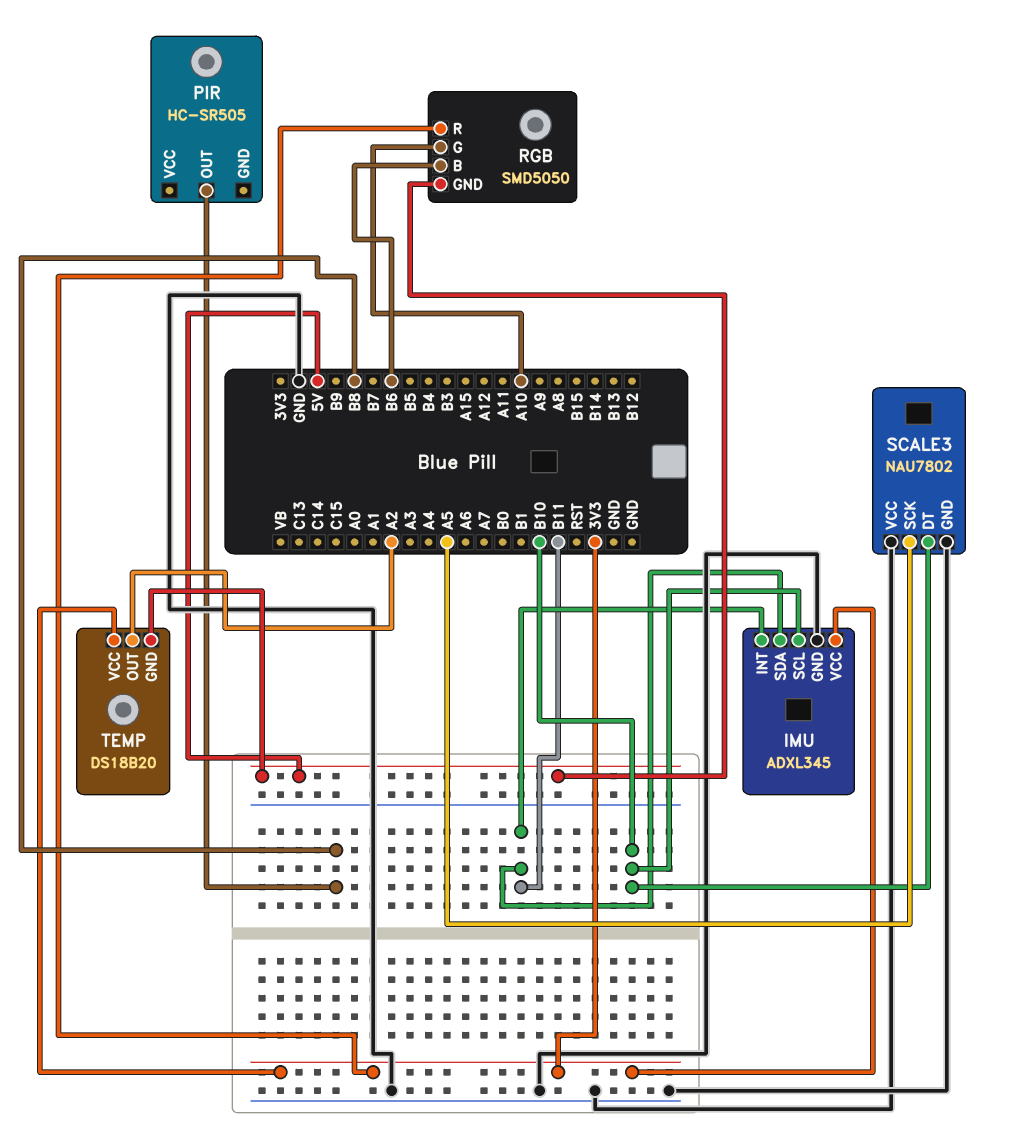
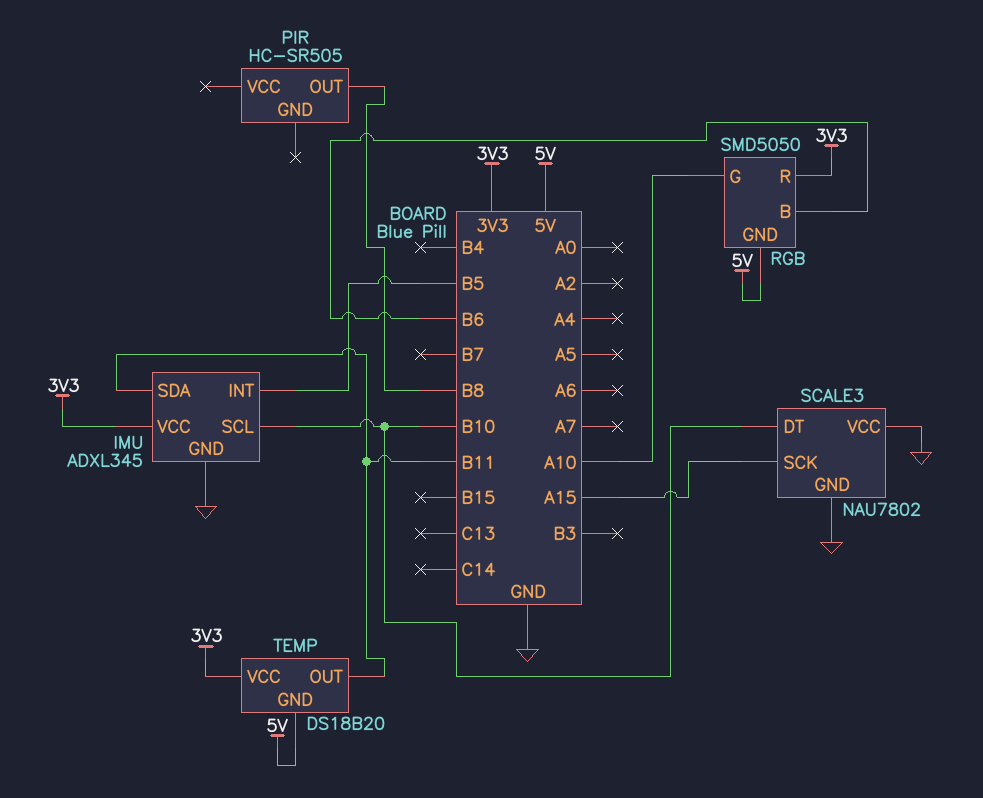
IMU pin INT: B11 -> B5
SCALE3 pin SCK: A5 -> A15
TEMP pin OUT: A2 -> B11

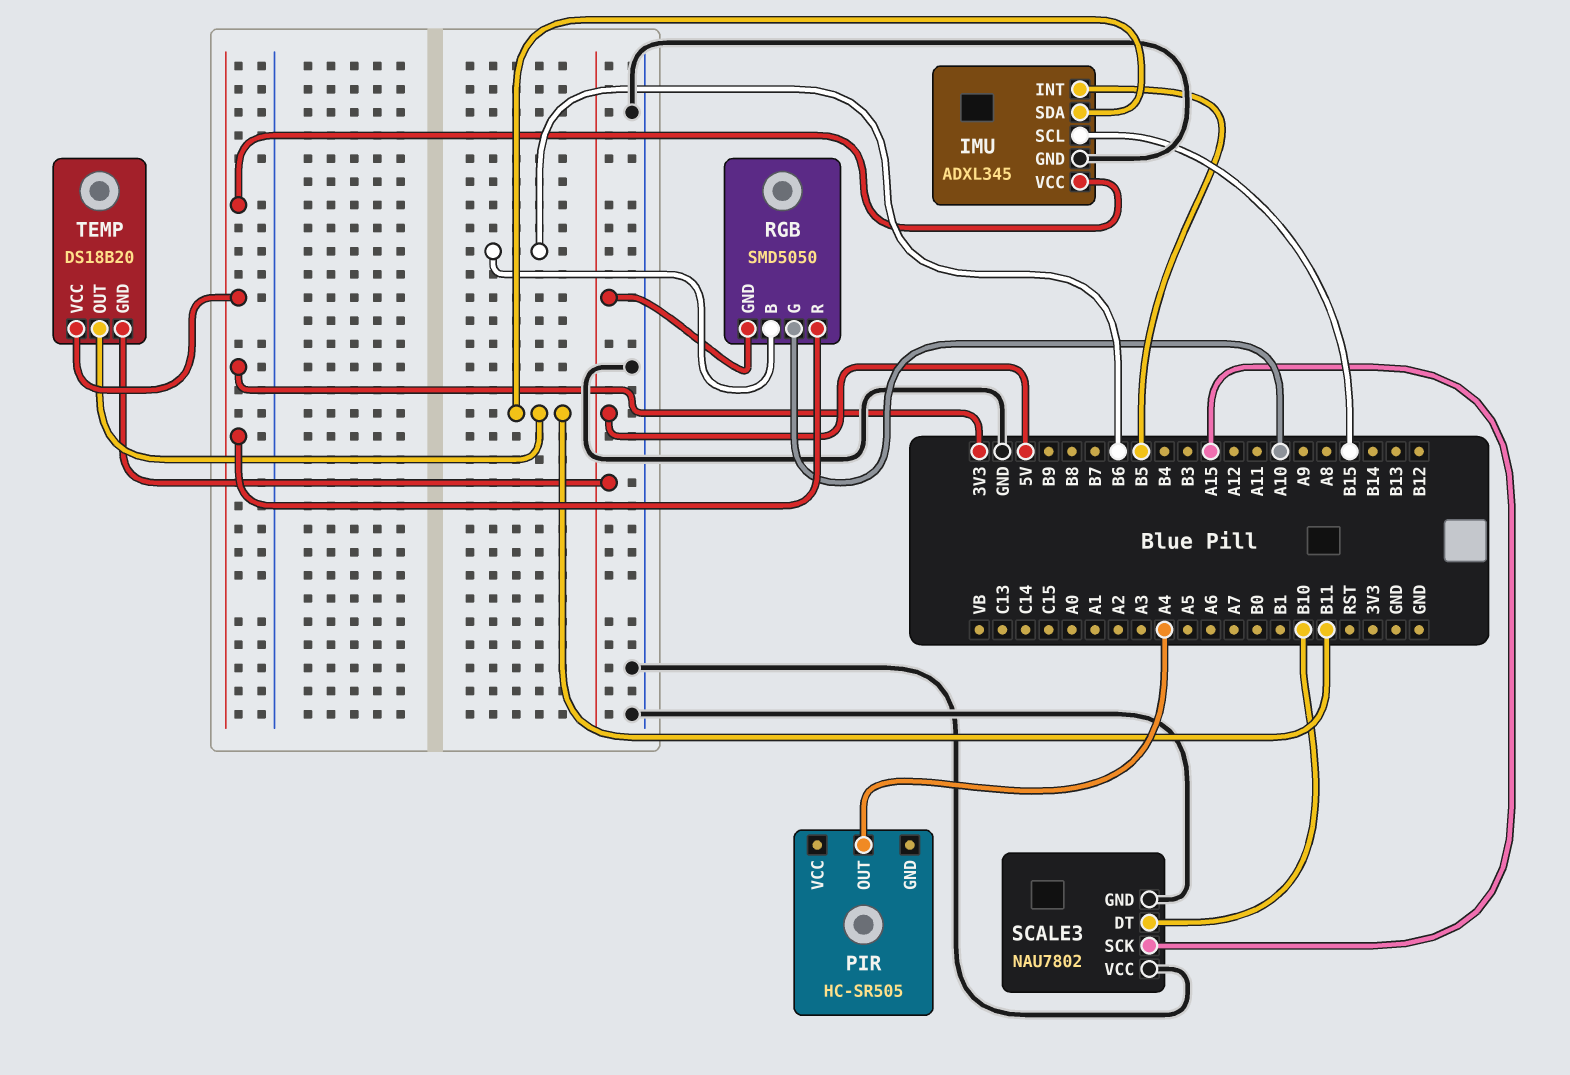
IMU pin SCL: B10 -> B15
PIR pin OUT: B8 -> A4

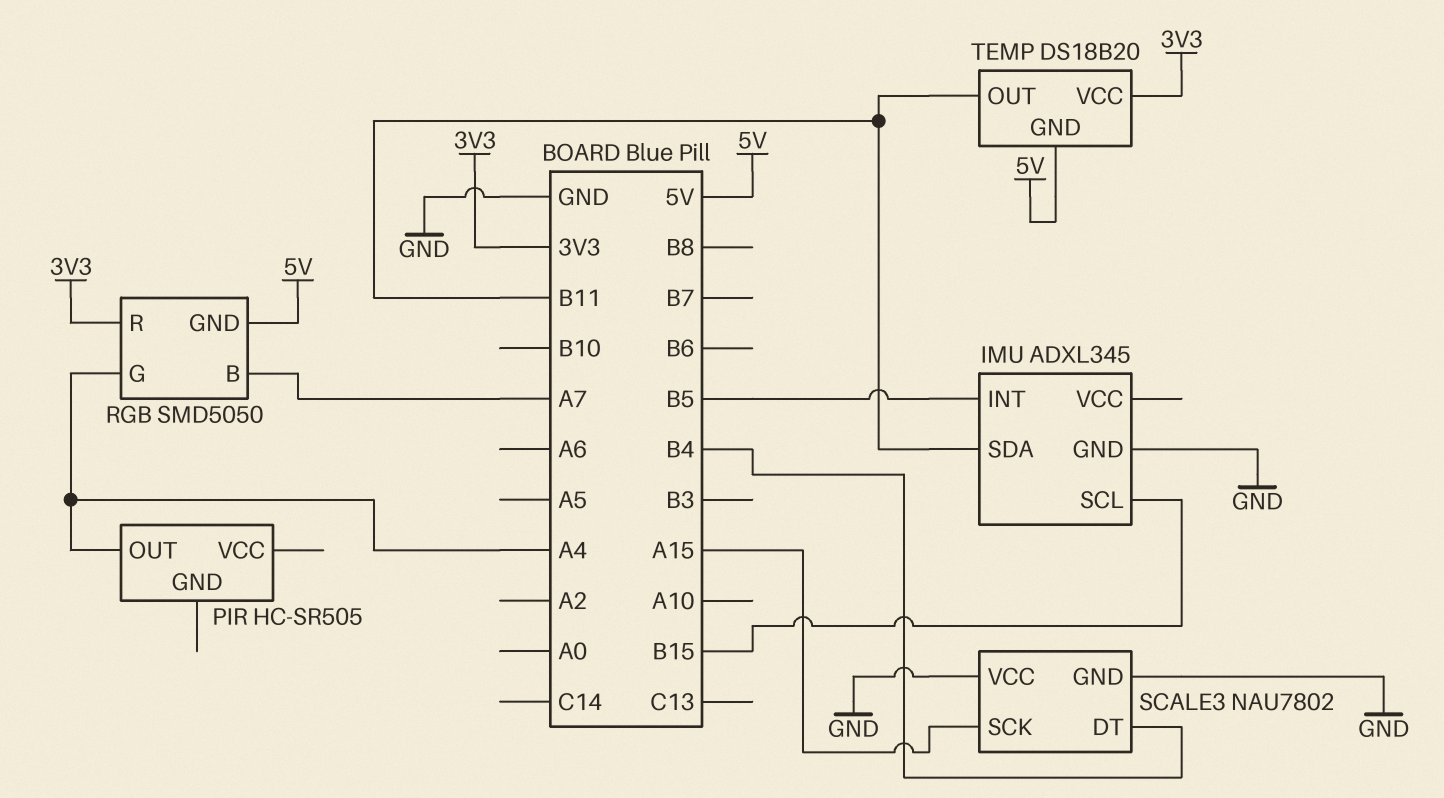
IMU pin VCC: 3V3 -> none
RGB pin B: B6 -> A7
RGB pin G: A10 -> A4
SCALE3 pin DT: B10 -> B4

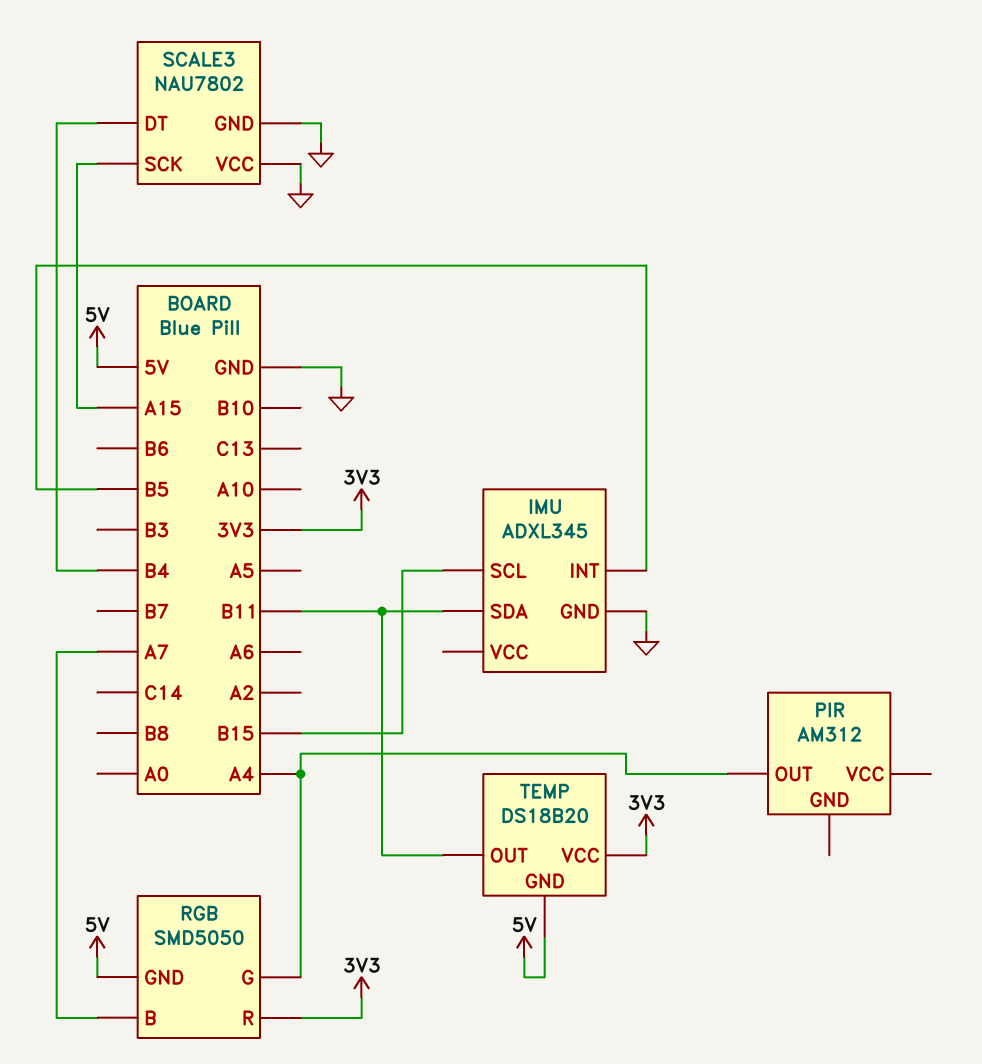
PIR: HC-SR505 -> AM312

